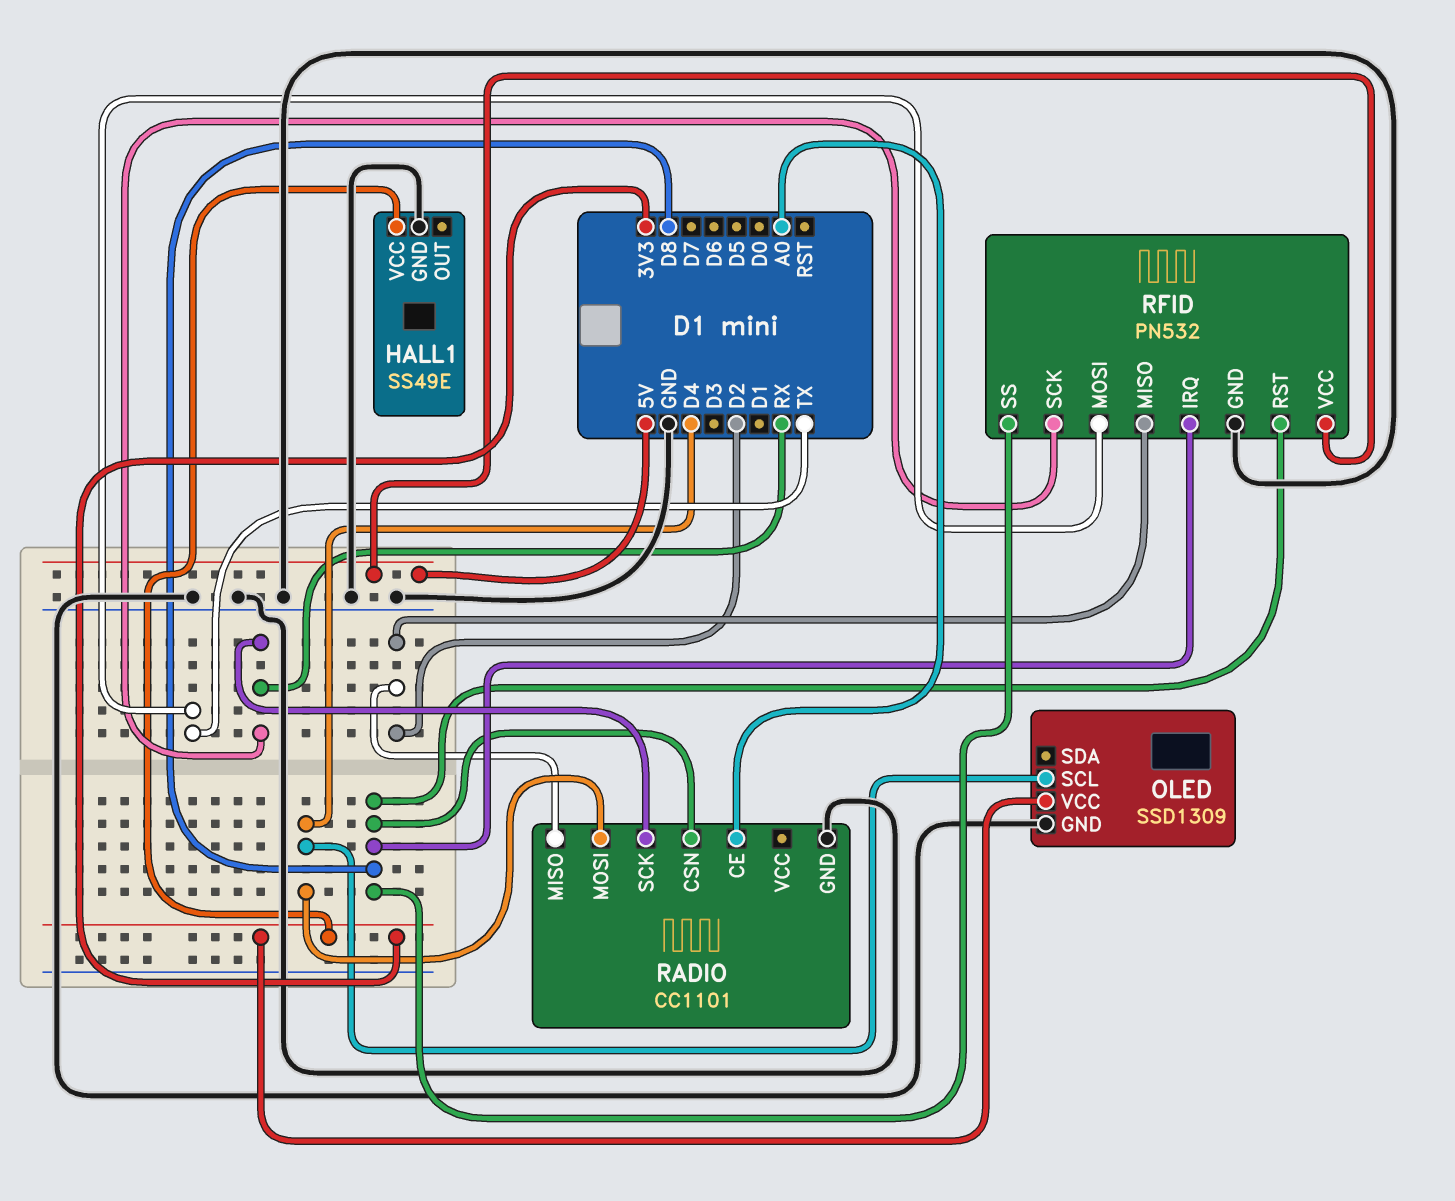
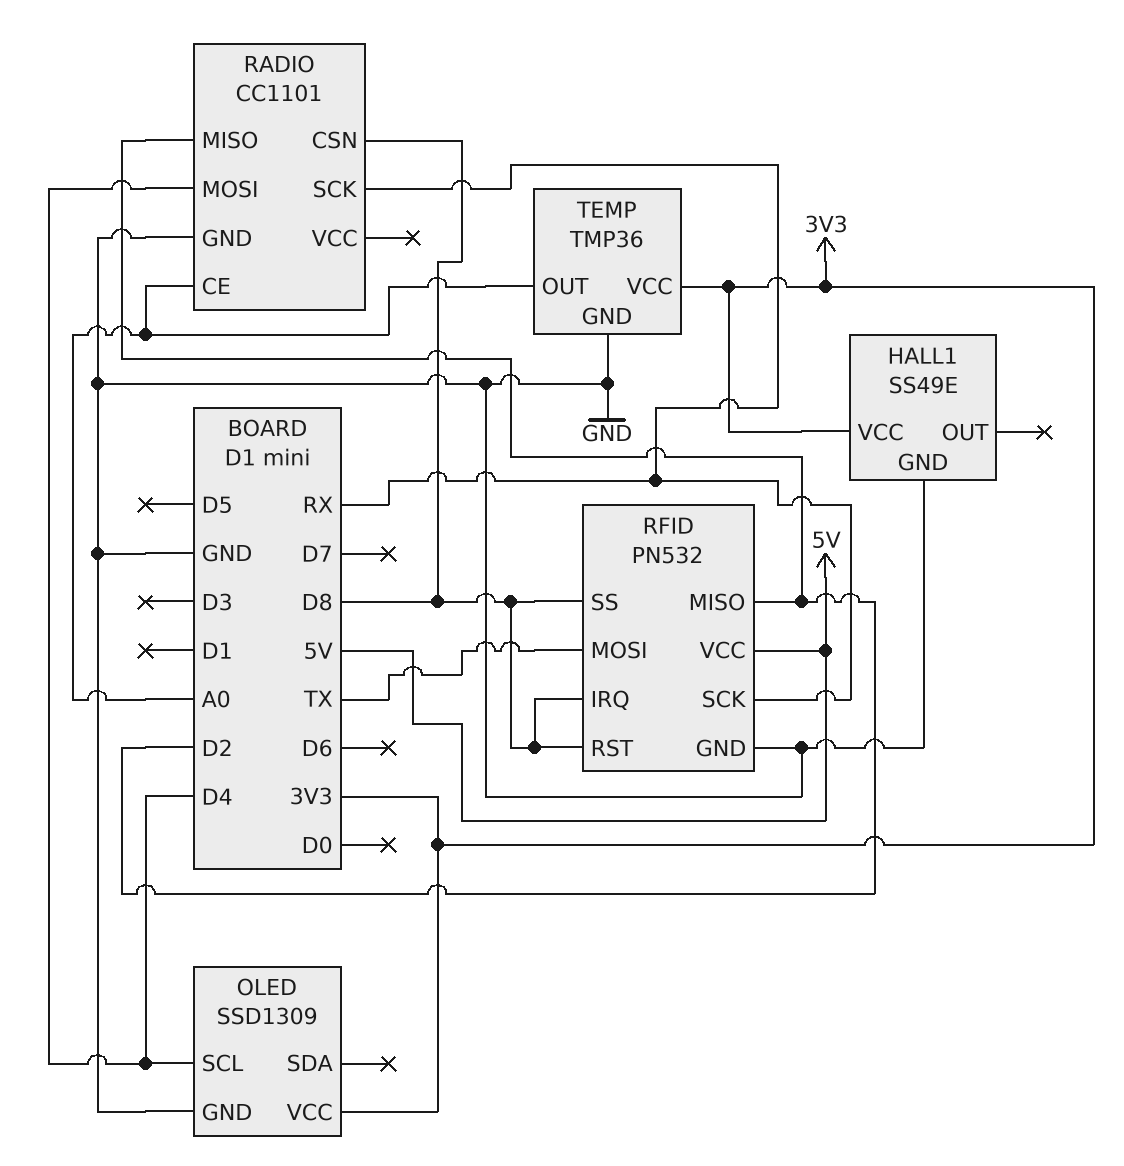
TEMP: none -> TMP36
TEMP pin GND: none -> GND
TEMP pin OUT: none -> A0
TEMP pin VCC: none -> 3V3

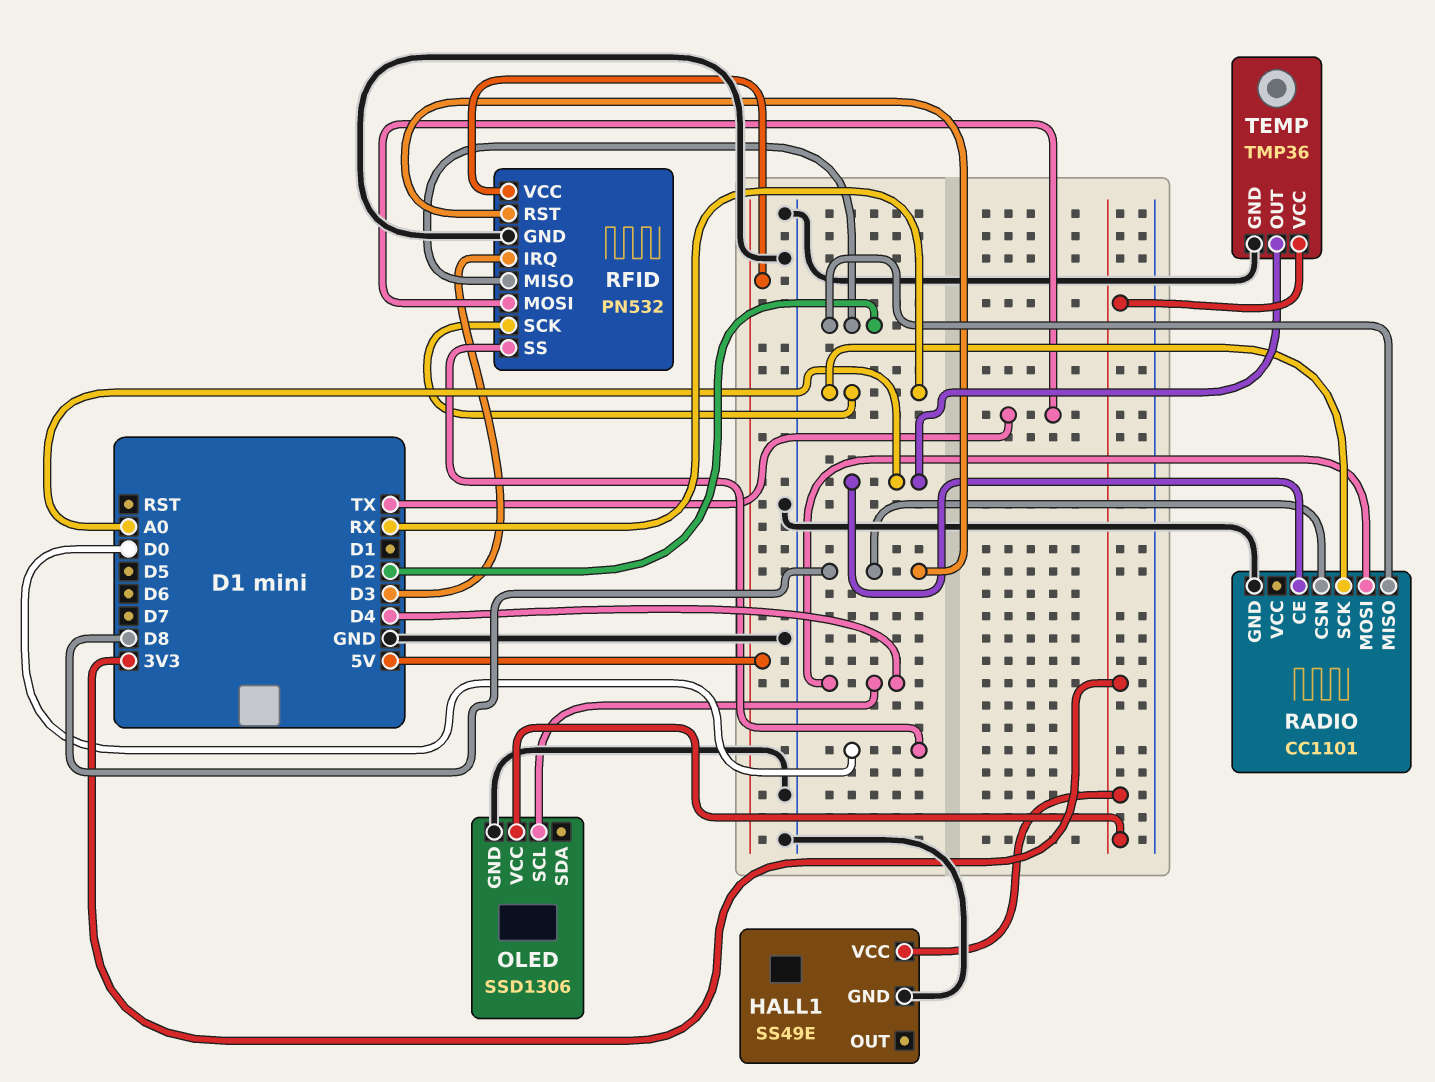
OLED: SSD1309 -> SSD1306
RFID pin IRQ: D8 -> D3
RFID pin SS: D8 -> D0

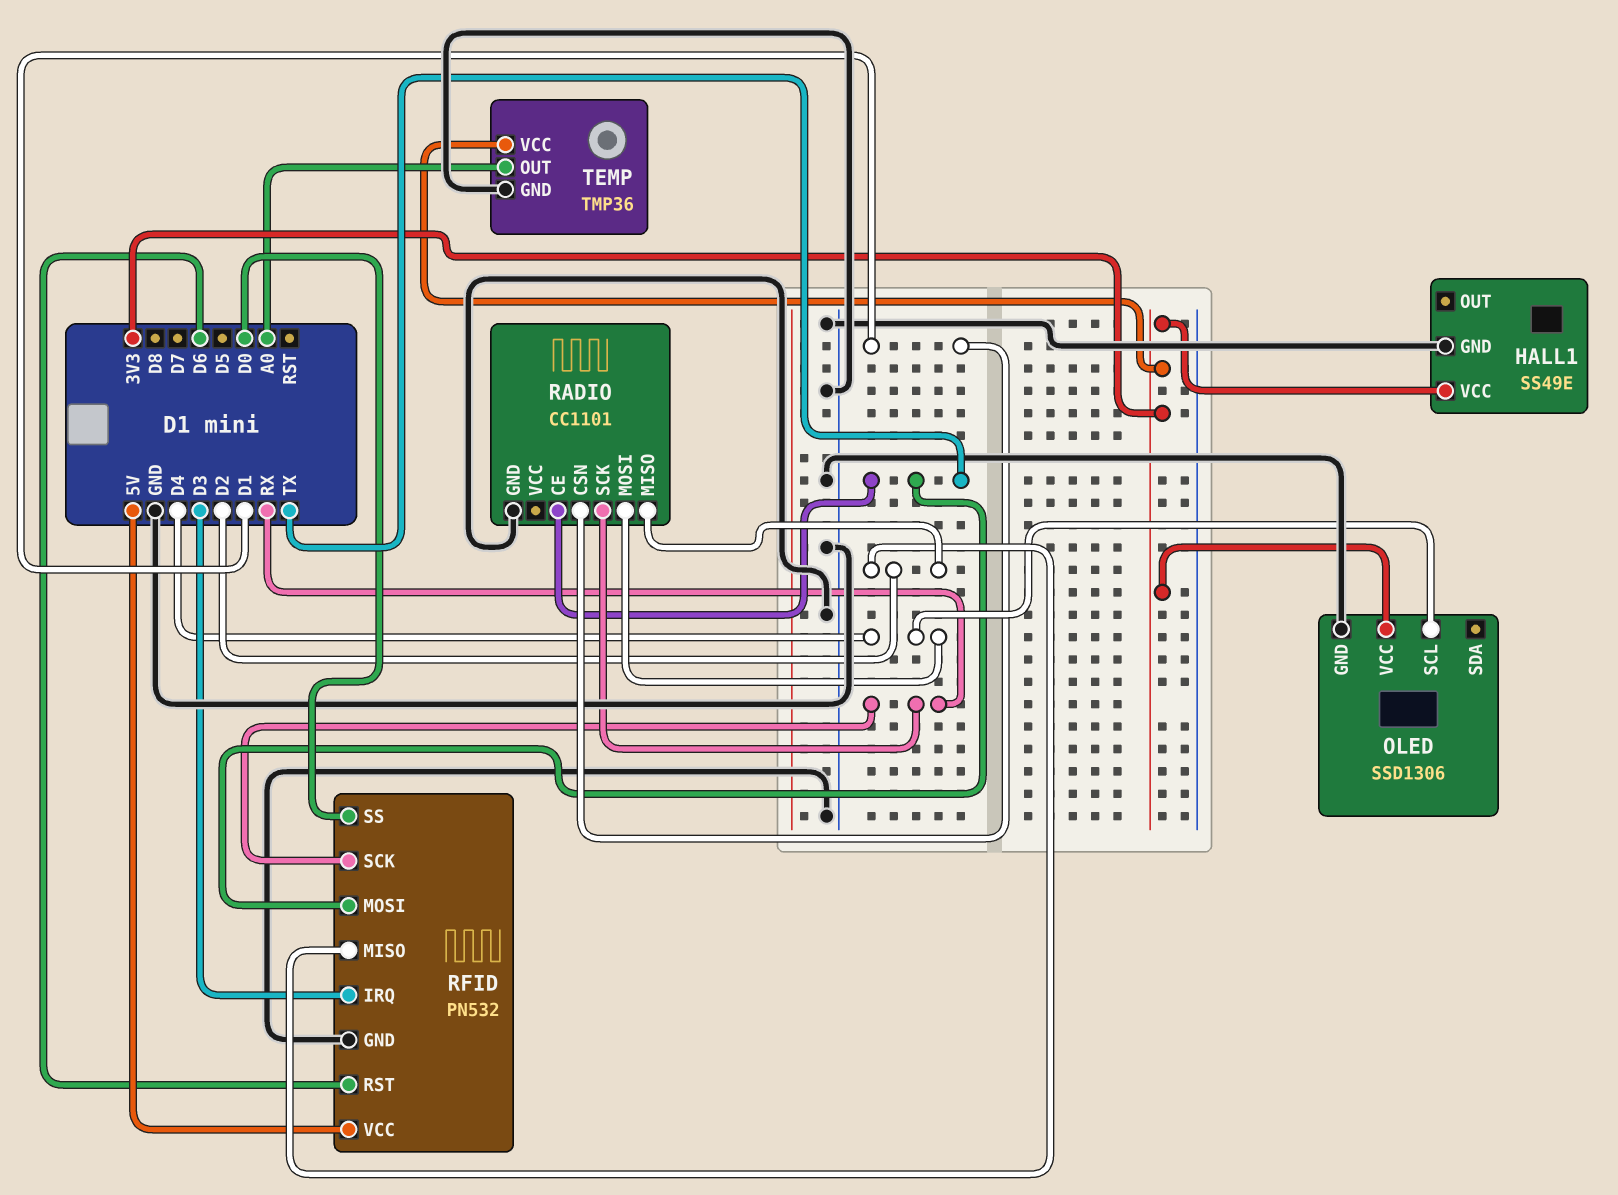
RADIO pin CE: A0 -> TX
RADIO pin CSN: D8 -> D1
RFID pin RST: D8 -> D6

